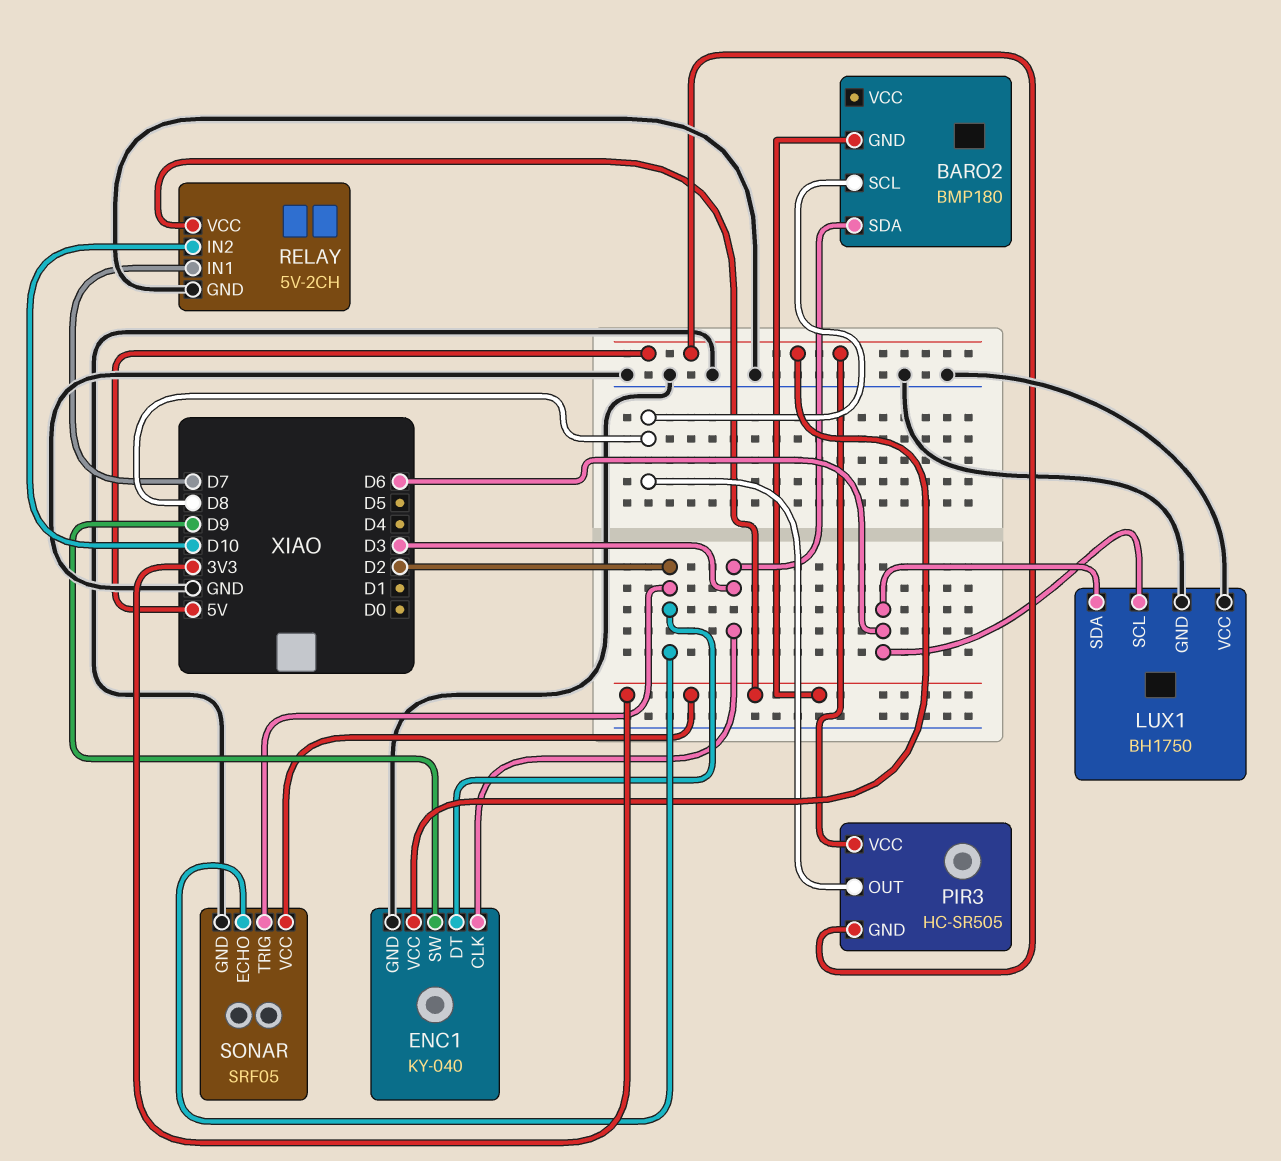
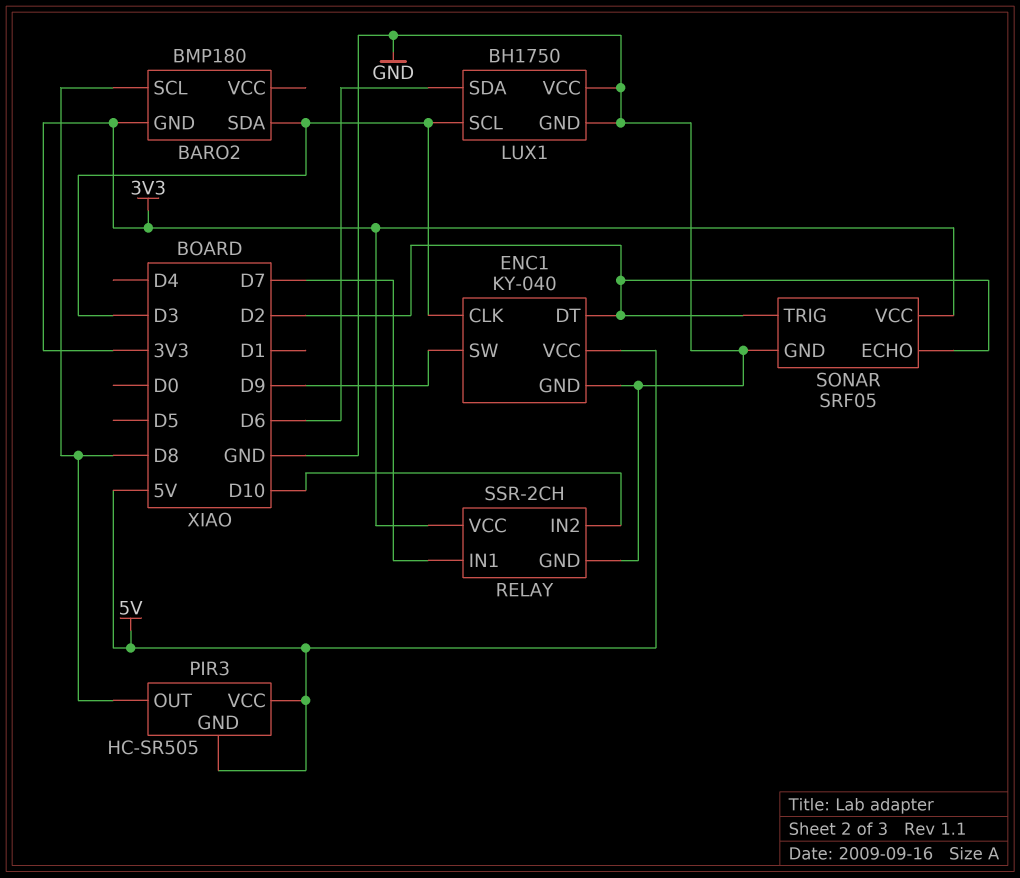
LUX1 pin SCL: D6 -> D3
RELAY: 5V-2CH -> SSR-2CH

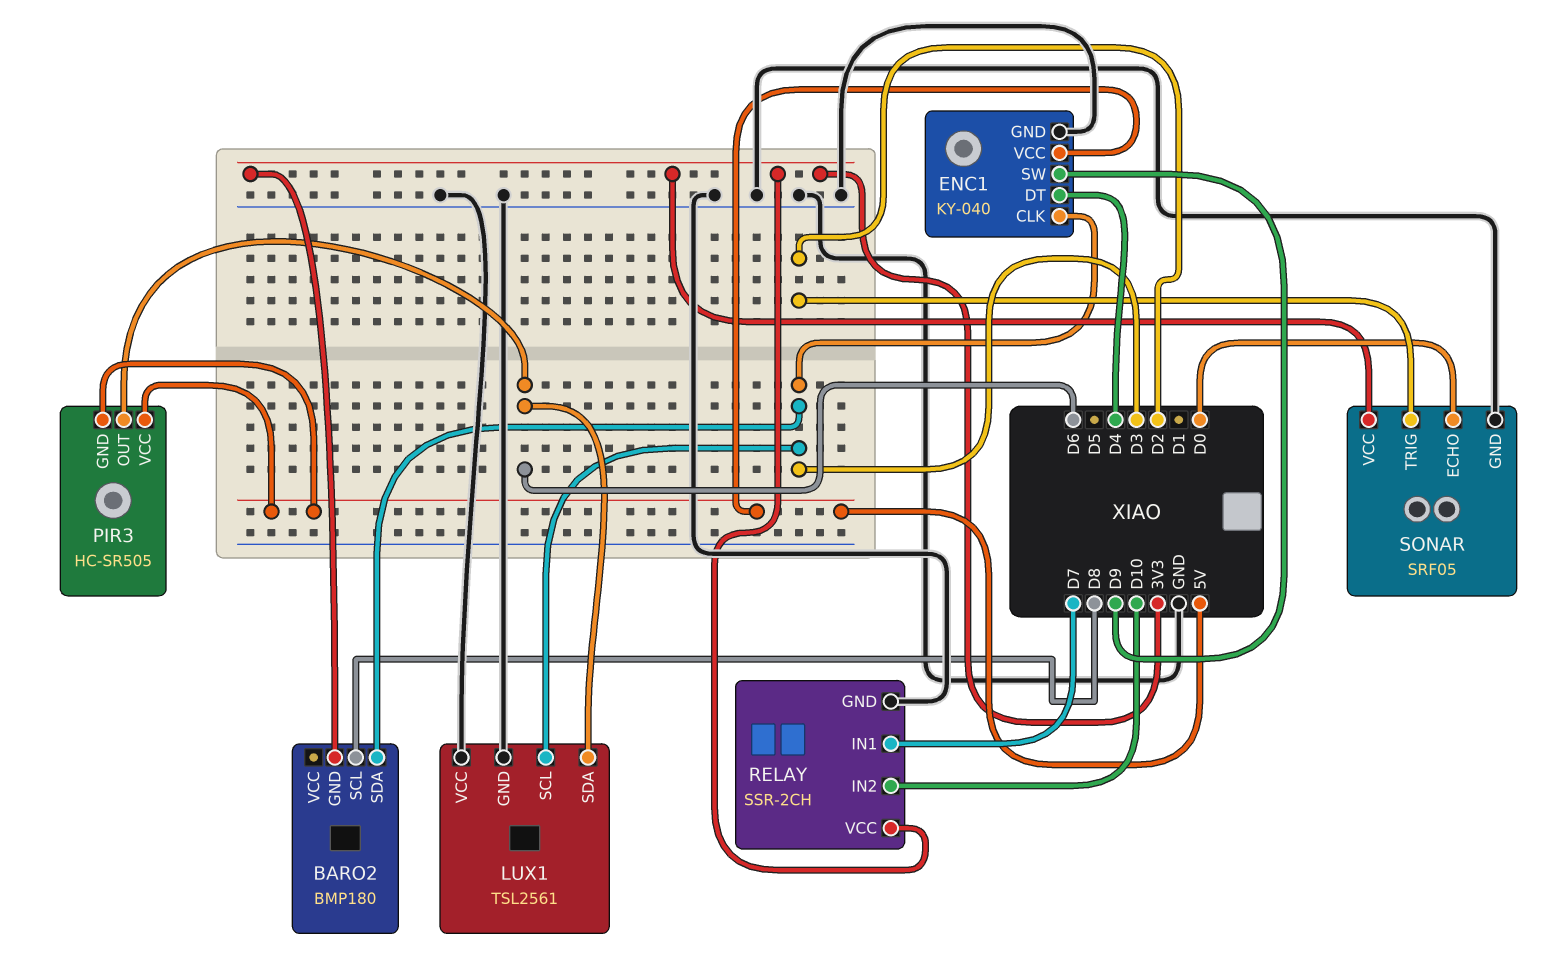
ENC1 pin DT: D2 -> D4
LUX1: BH1750 -> TSL2561
PIR3 pin OUT: D8 -> D6
SONAR pin ECHO: D2 -> D0

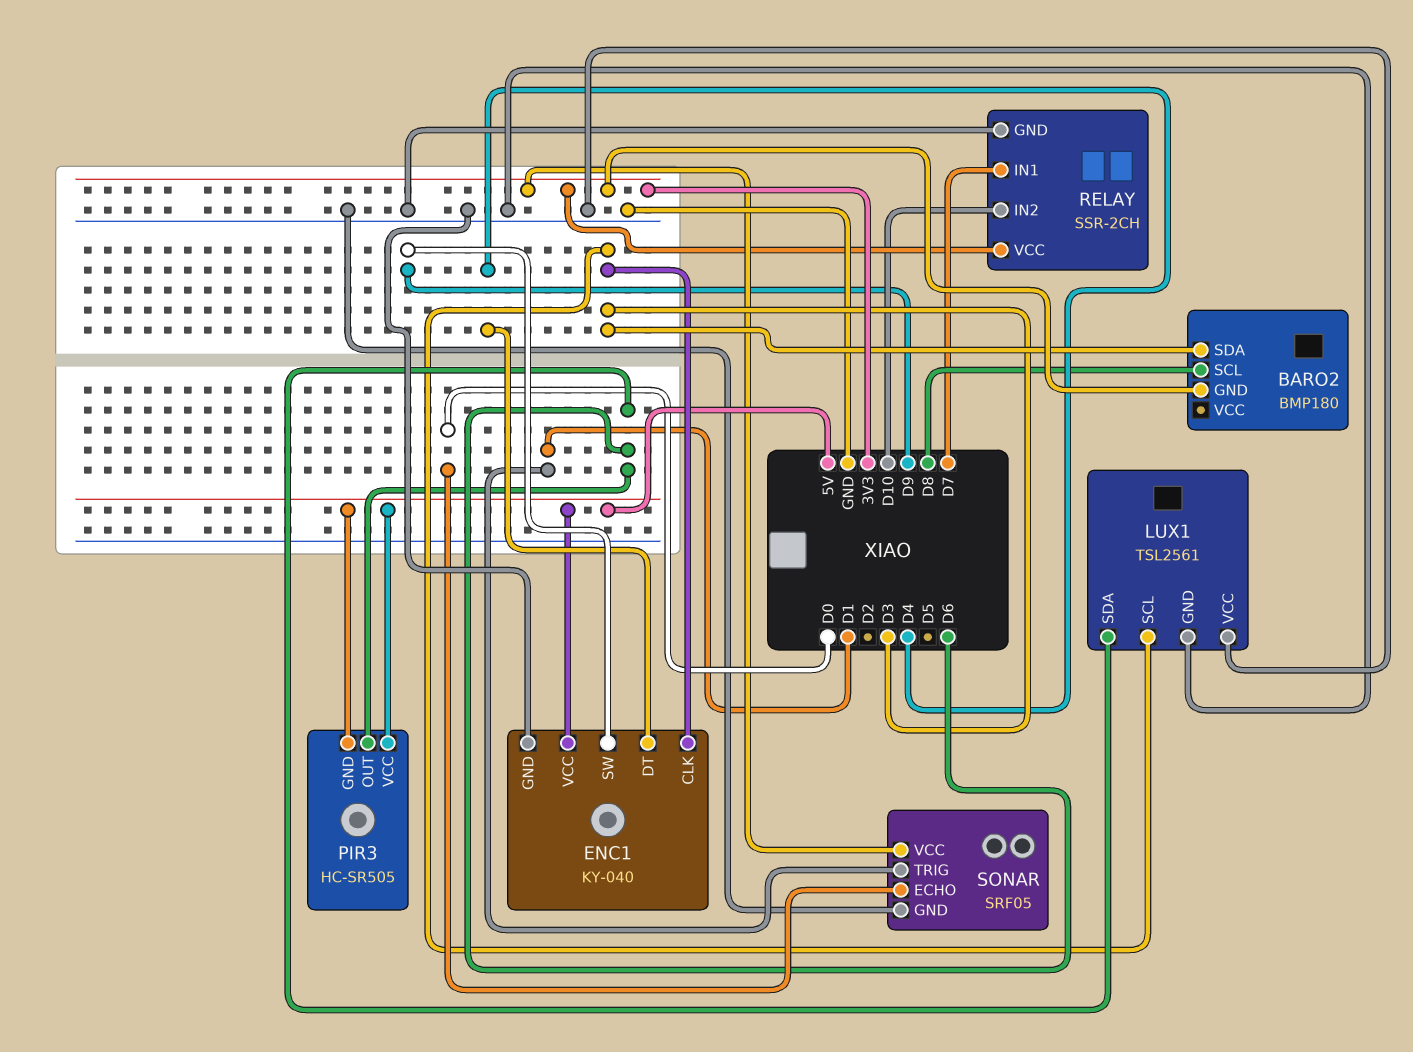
SONAR pin TRIG: D2 -> D1

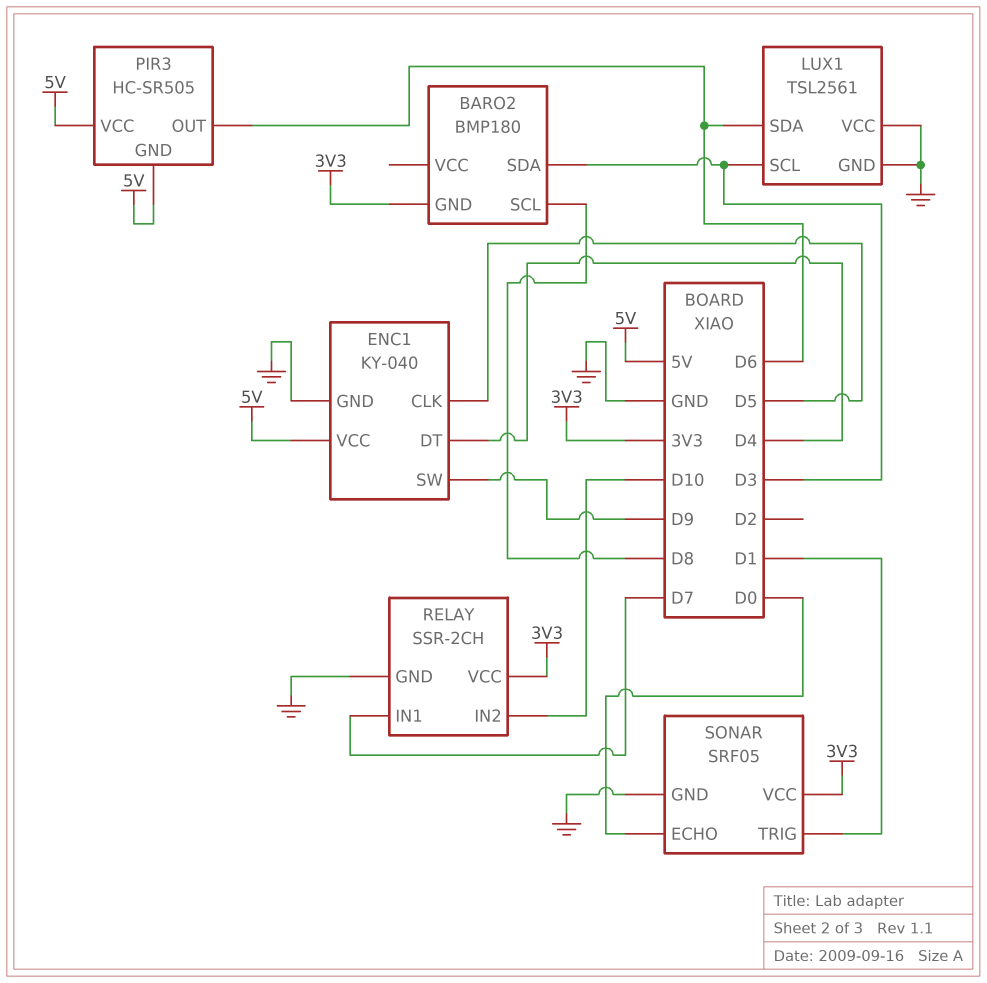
ENC1 pin CLK: D3 -> D5

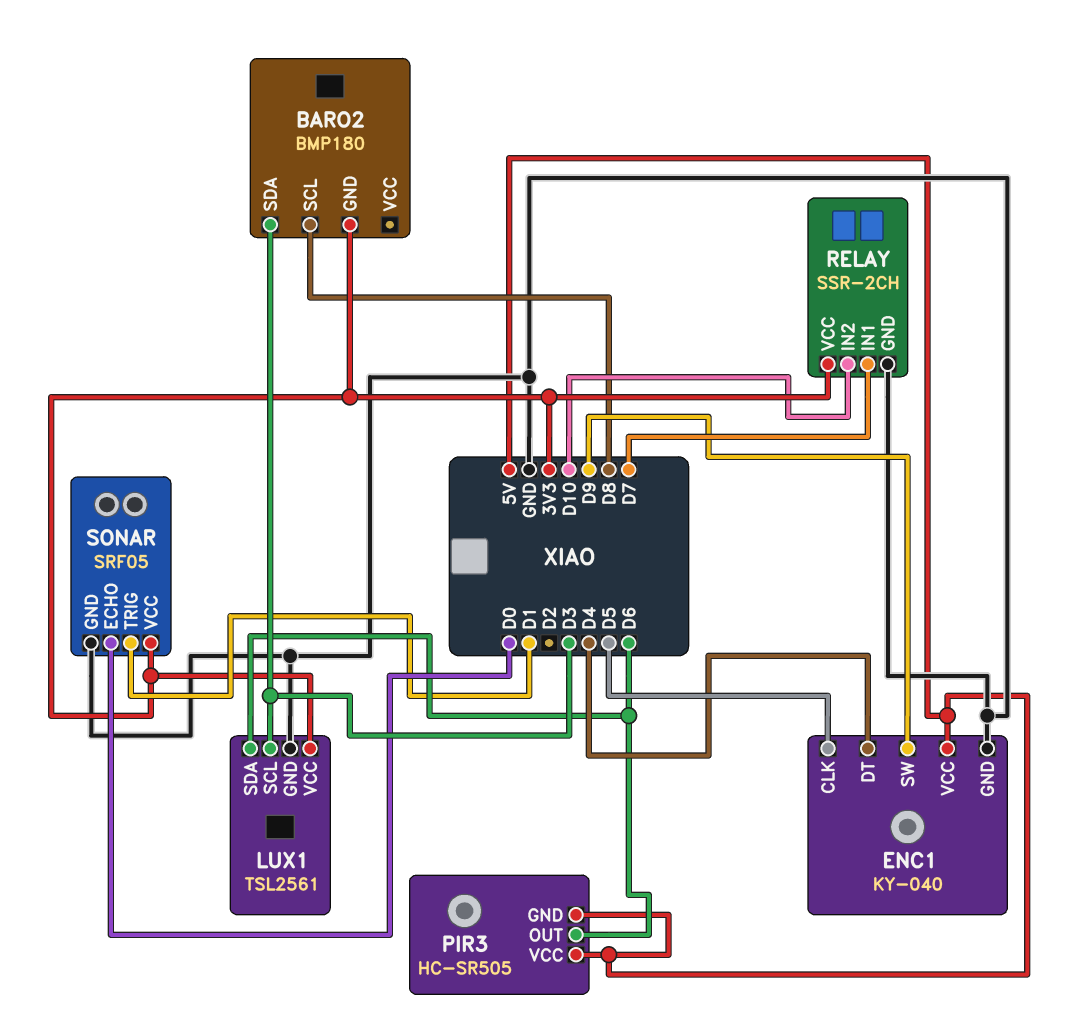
LUX1 pin VCC: GND -> 3V3

